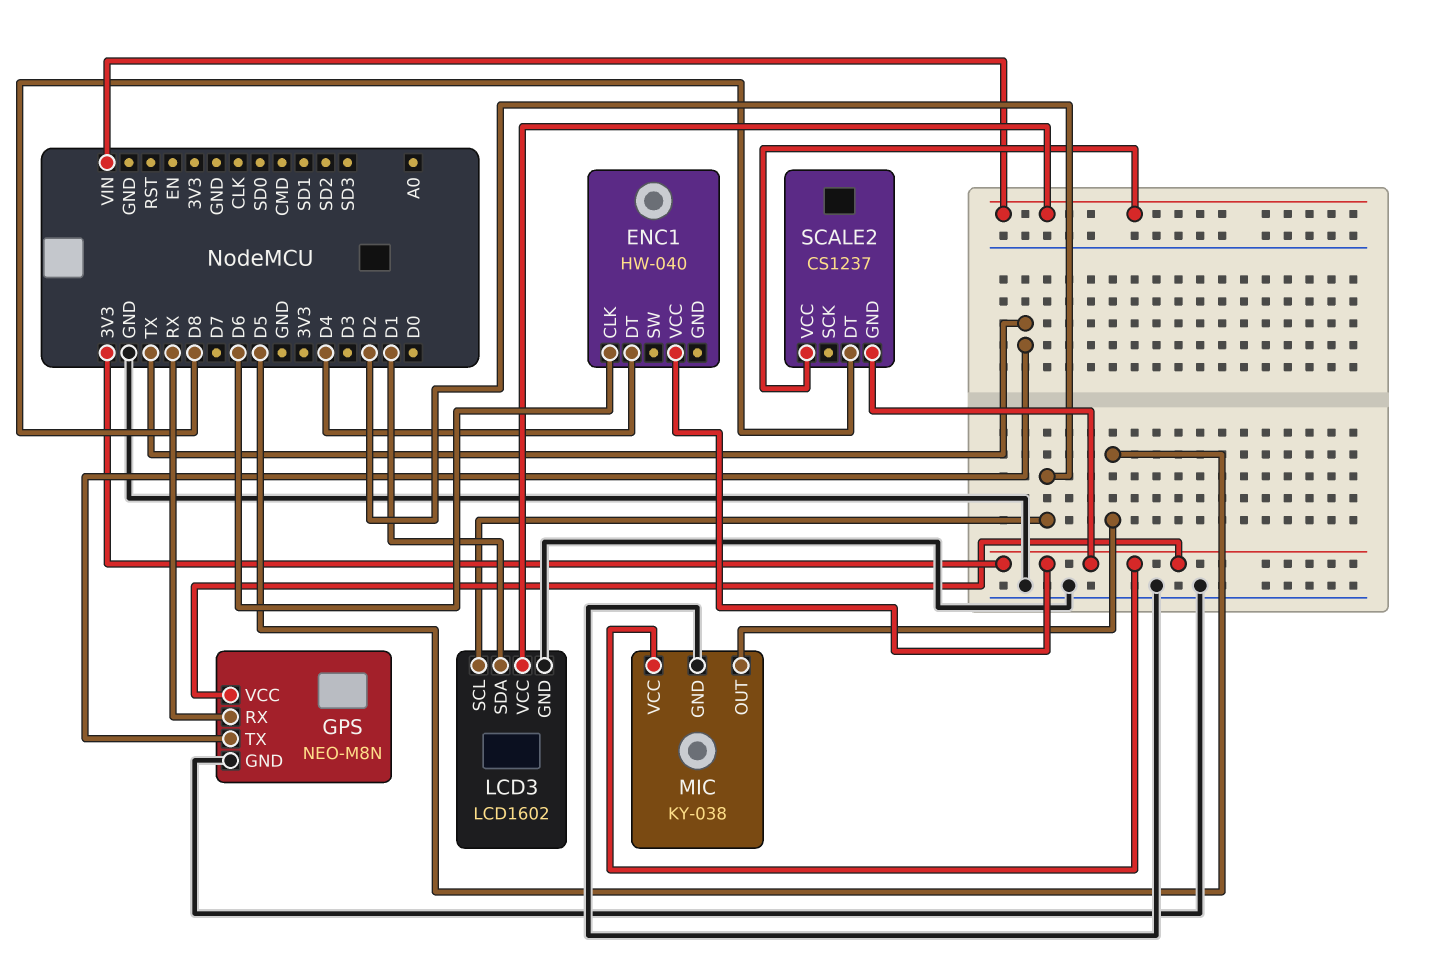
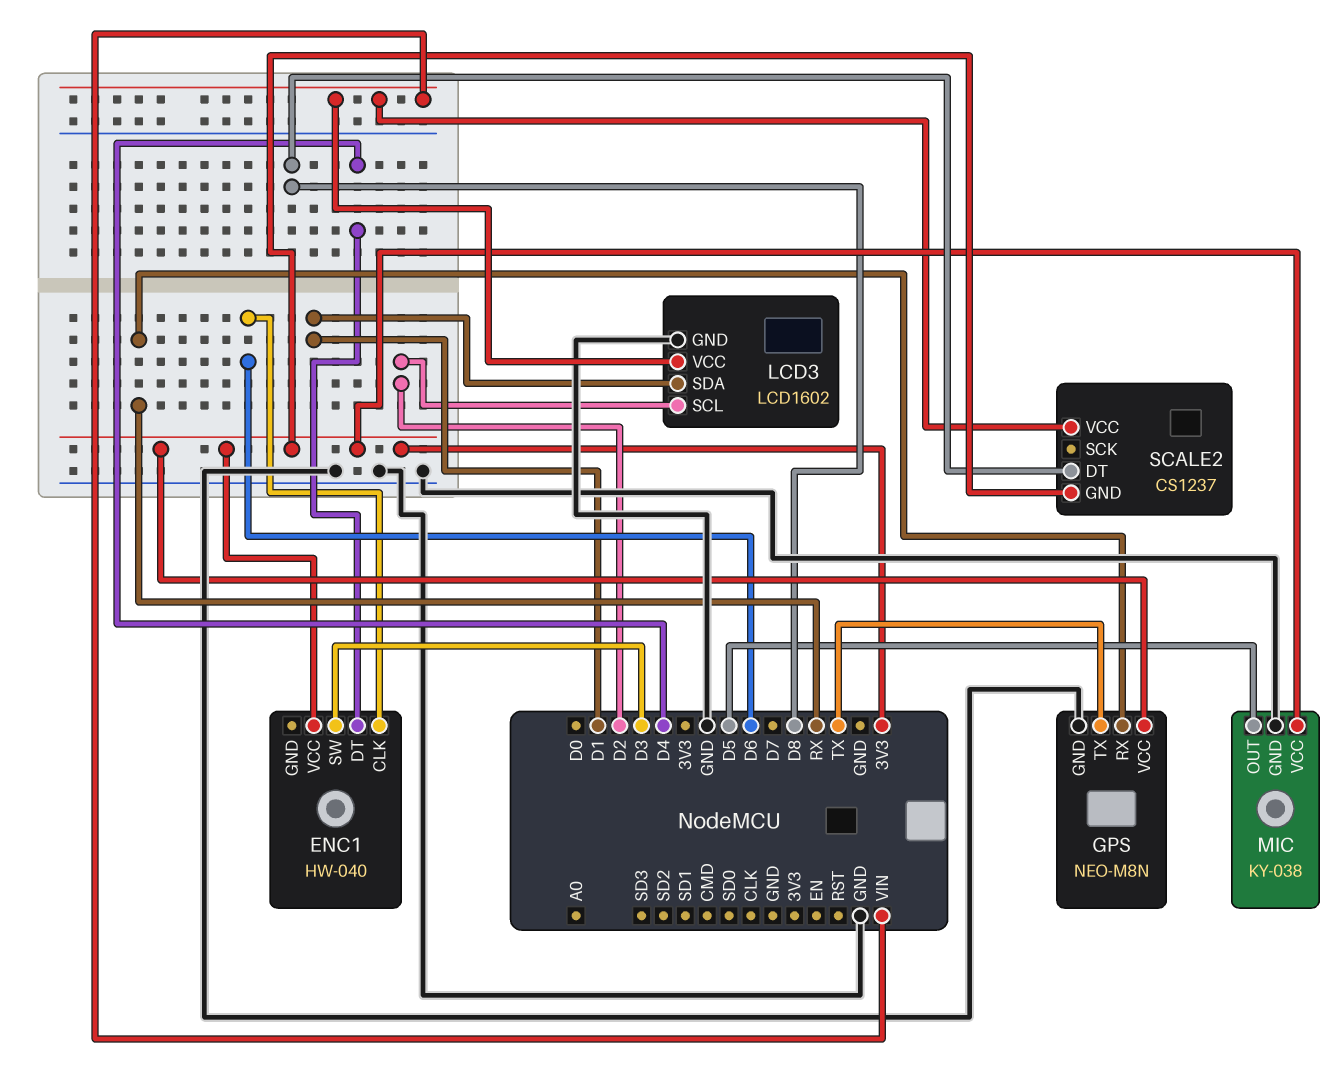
ENC1 pin SW: none -> D3

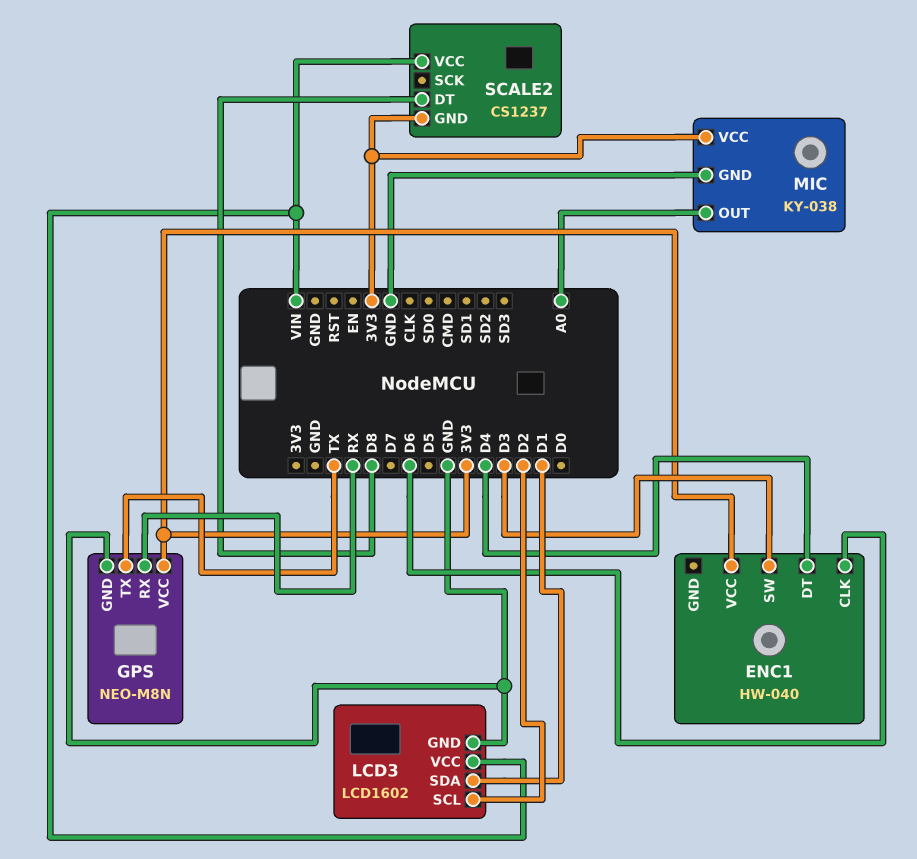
MIC pin OUT: D5 -> A0

